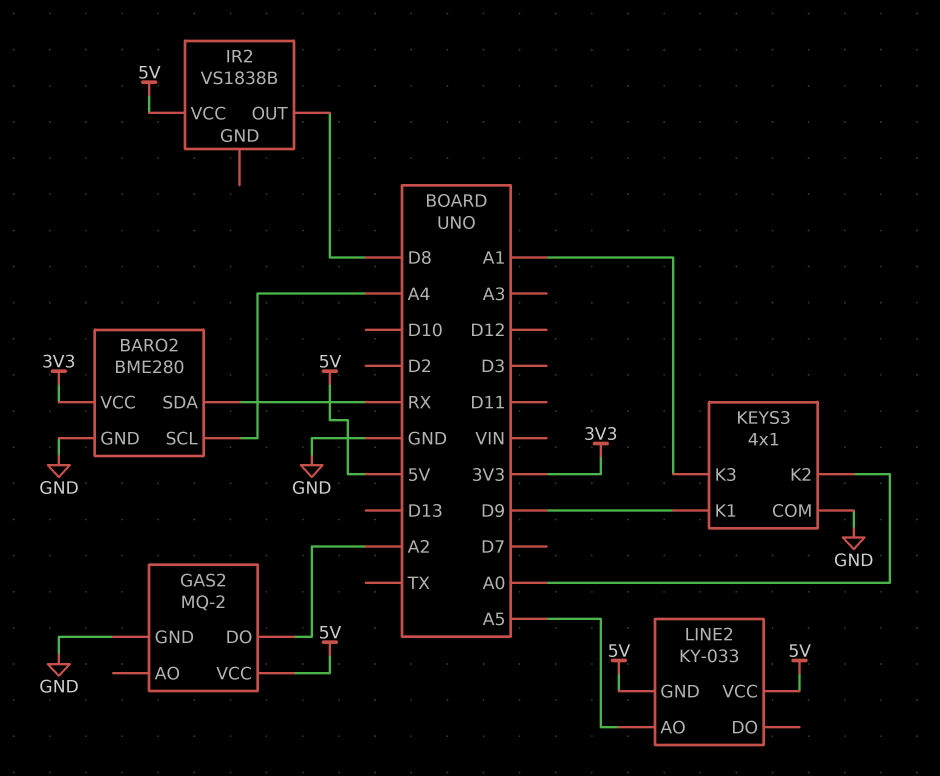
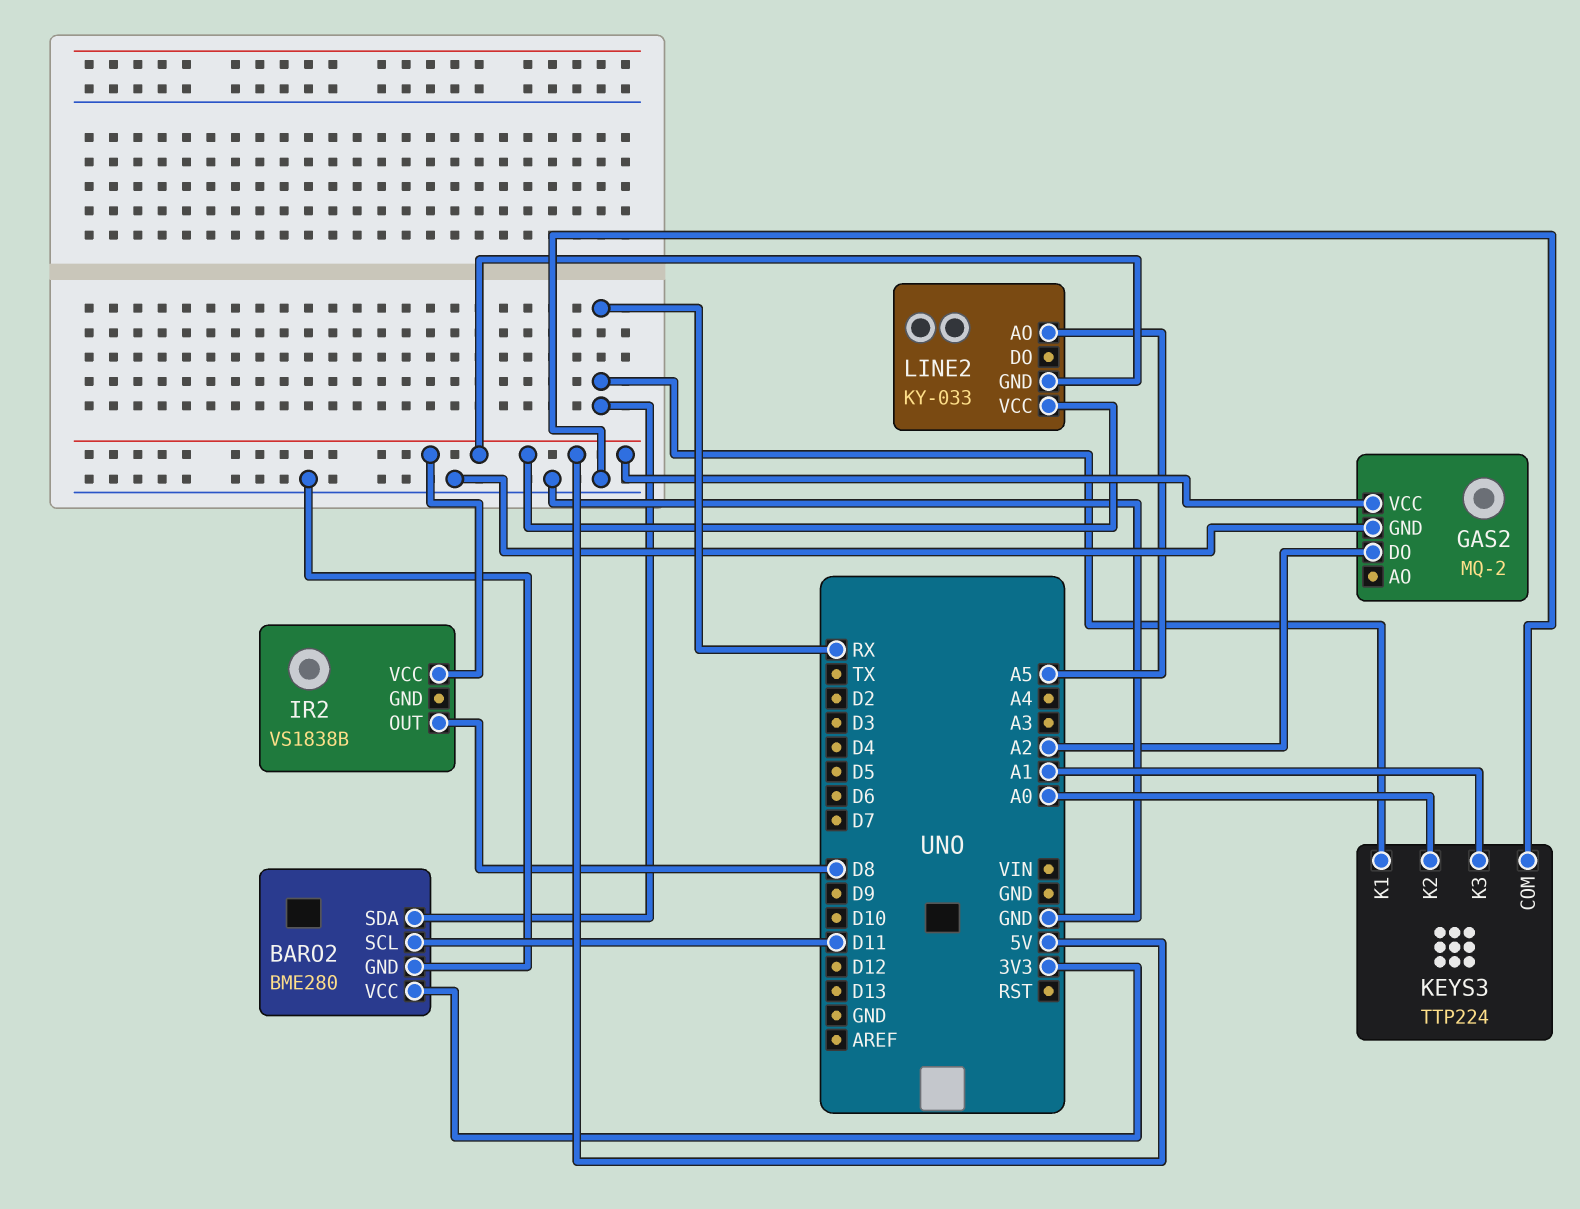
BARO2 pin SCL: A4 -> D11
KEYS3: 4x1 -> TTP224
KEYS3 pin K1: D9 -> RX

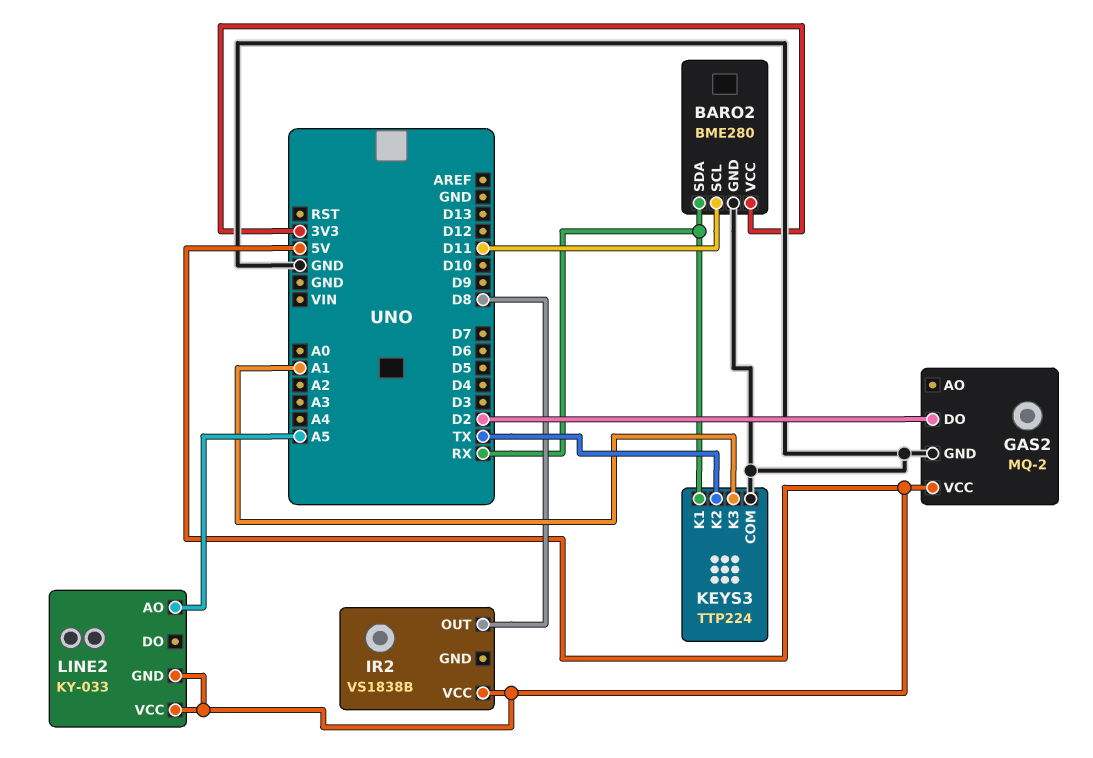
GAS2 pin DO: A2 -> D2
KEYS3 pin K2: A0 -> TX

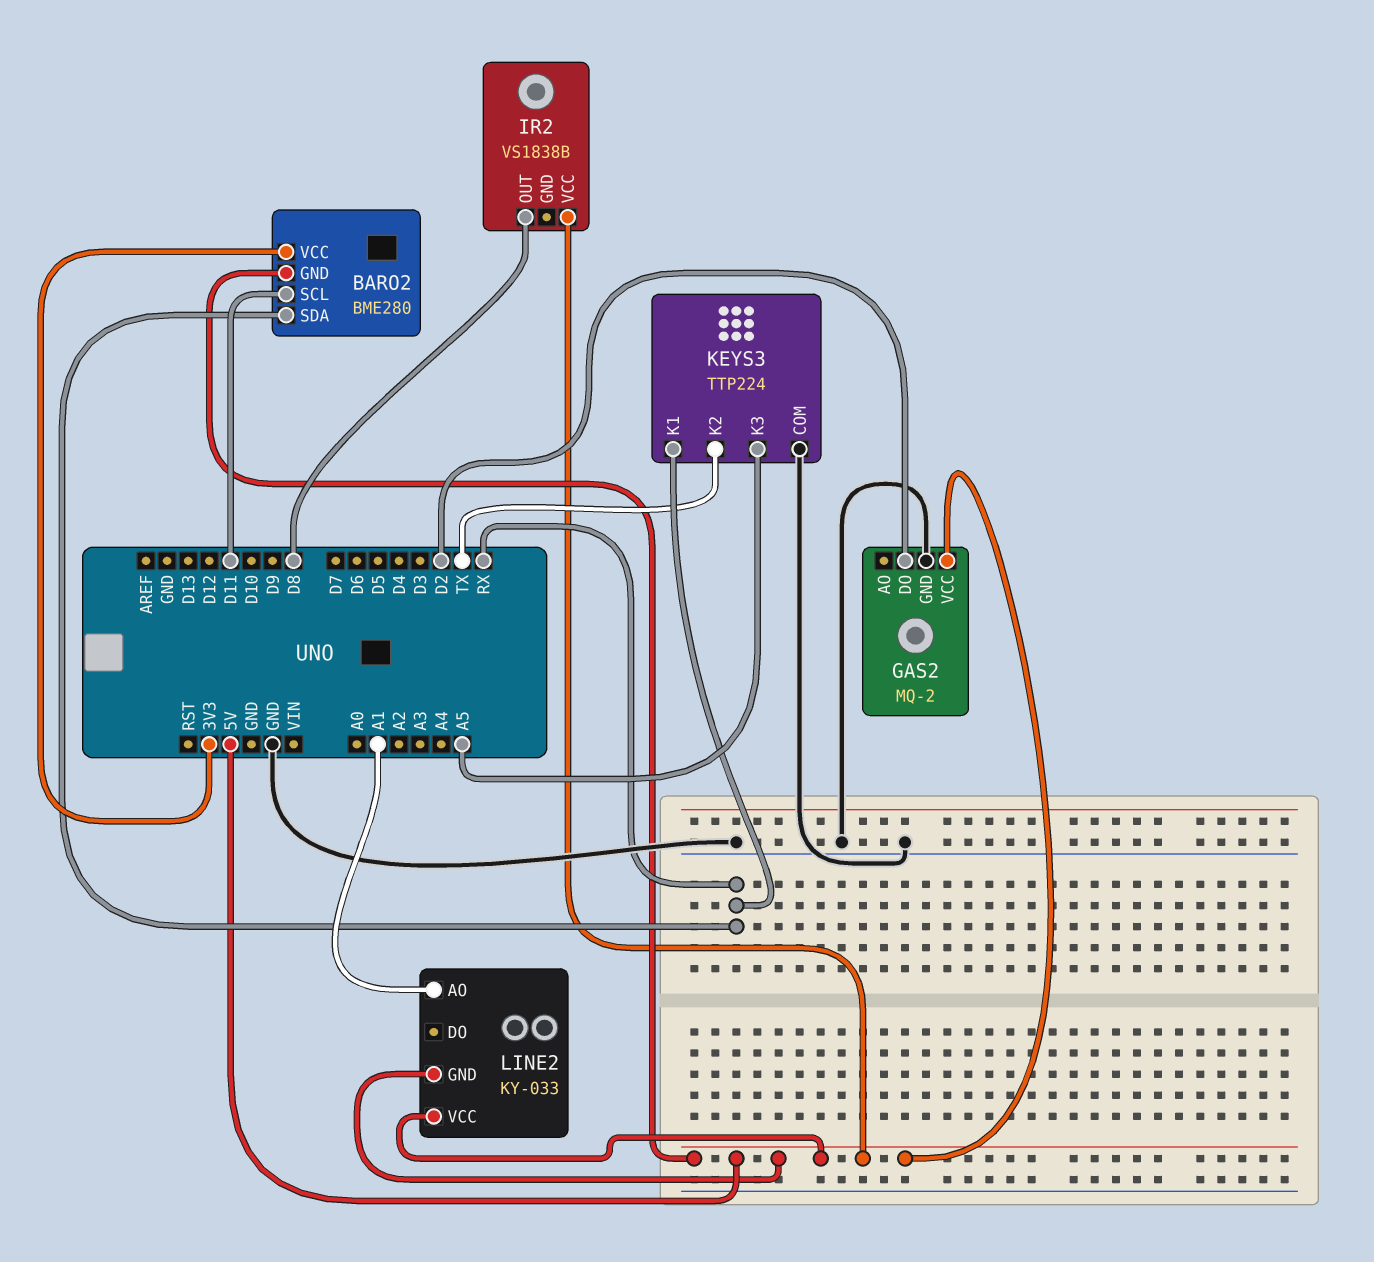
BARO2 pin GND: GND -> 5V
KEYS3 pin K3: A1 -> A5
LINE2 pin AO: A5 -> A1

